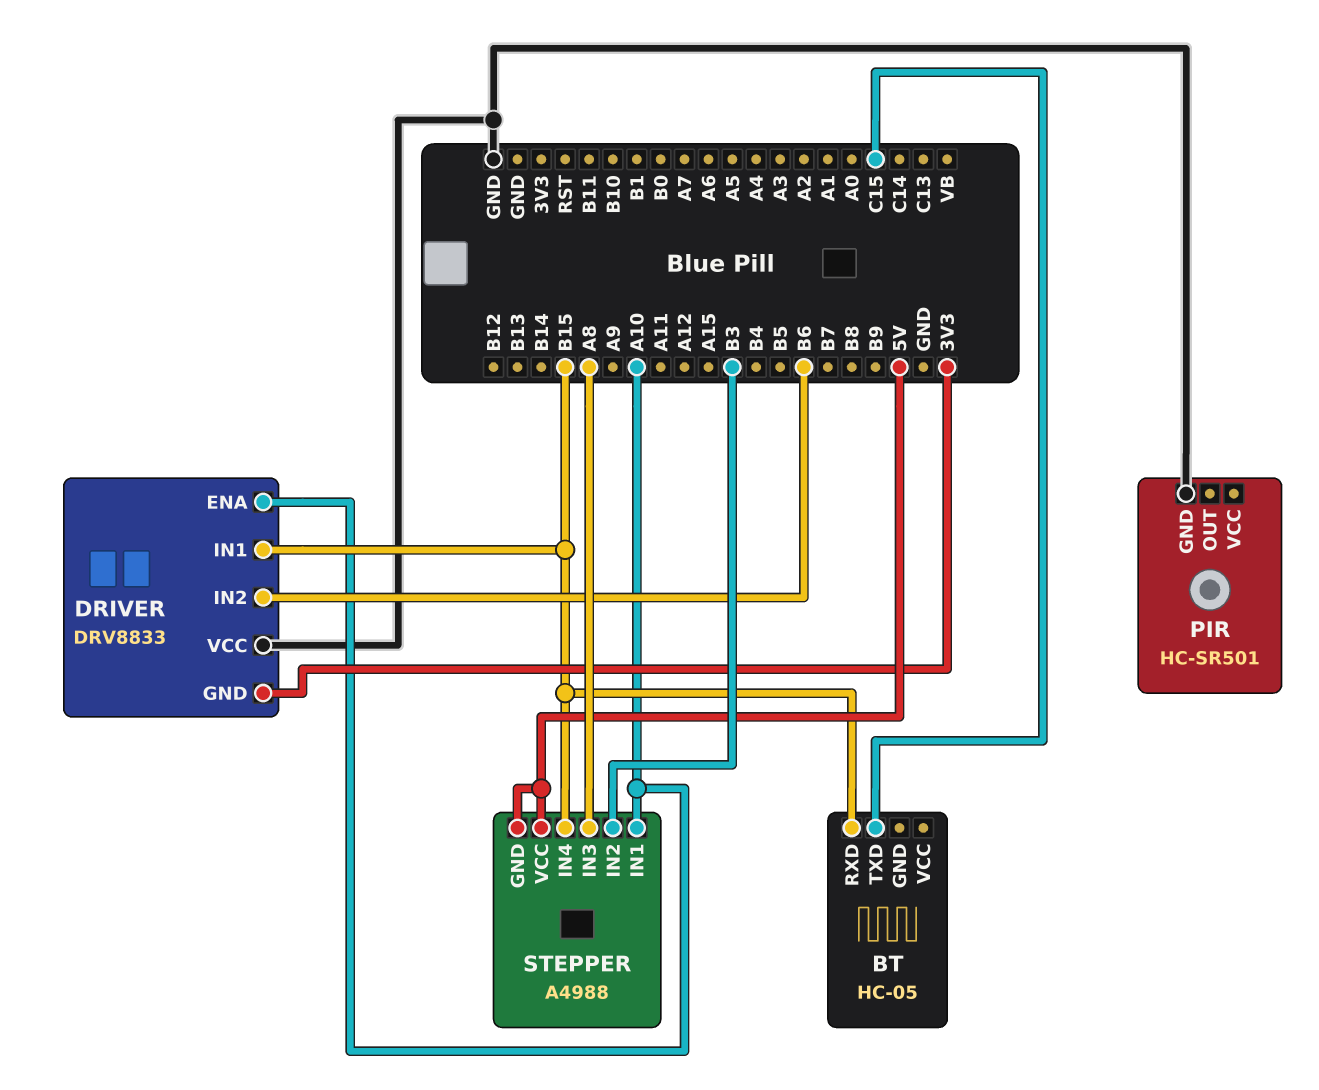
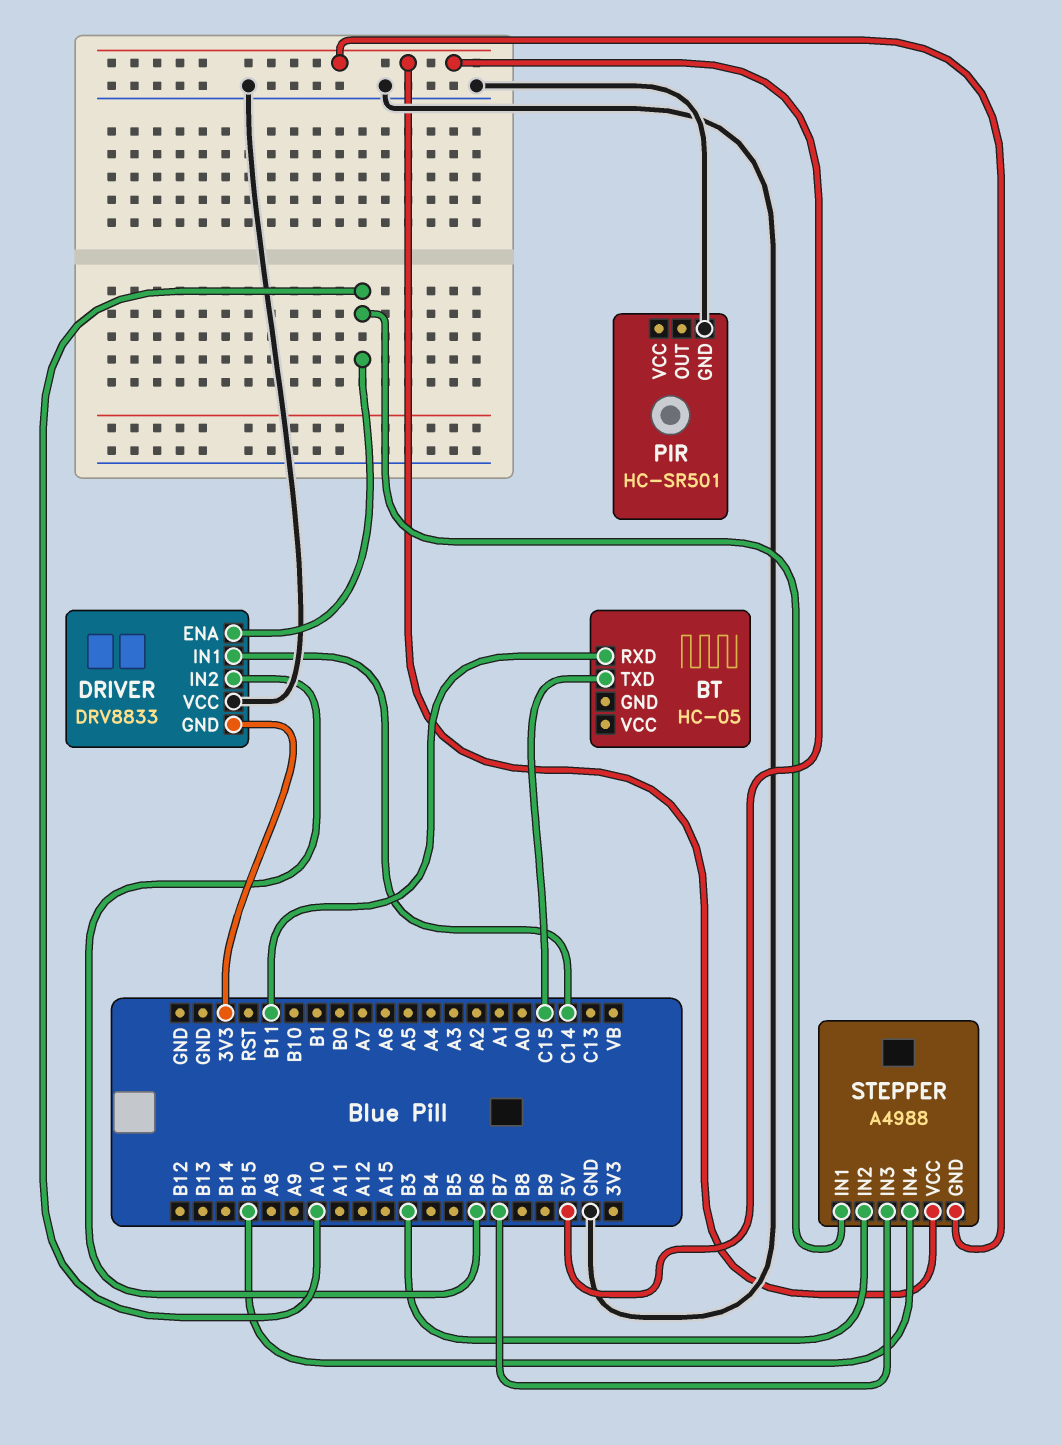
BT pin RXD: B15 -> B11
DRIVER pin IN1: B15 -> C14
STEPPER pin IN3: A8 -> B7

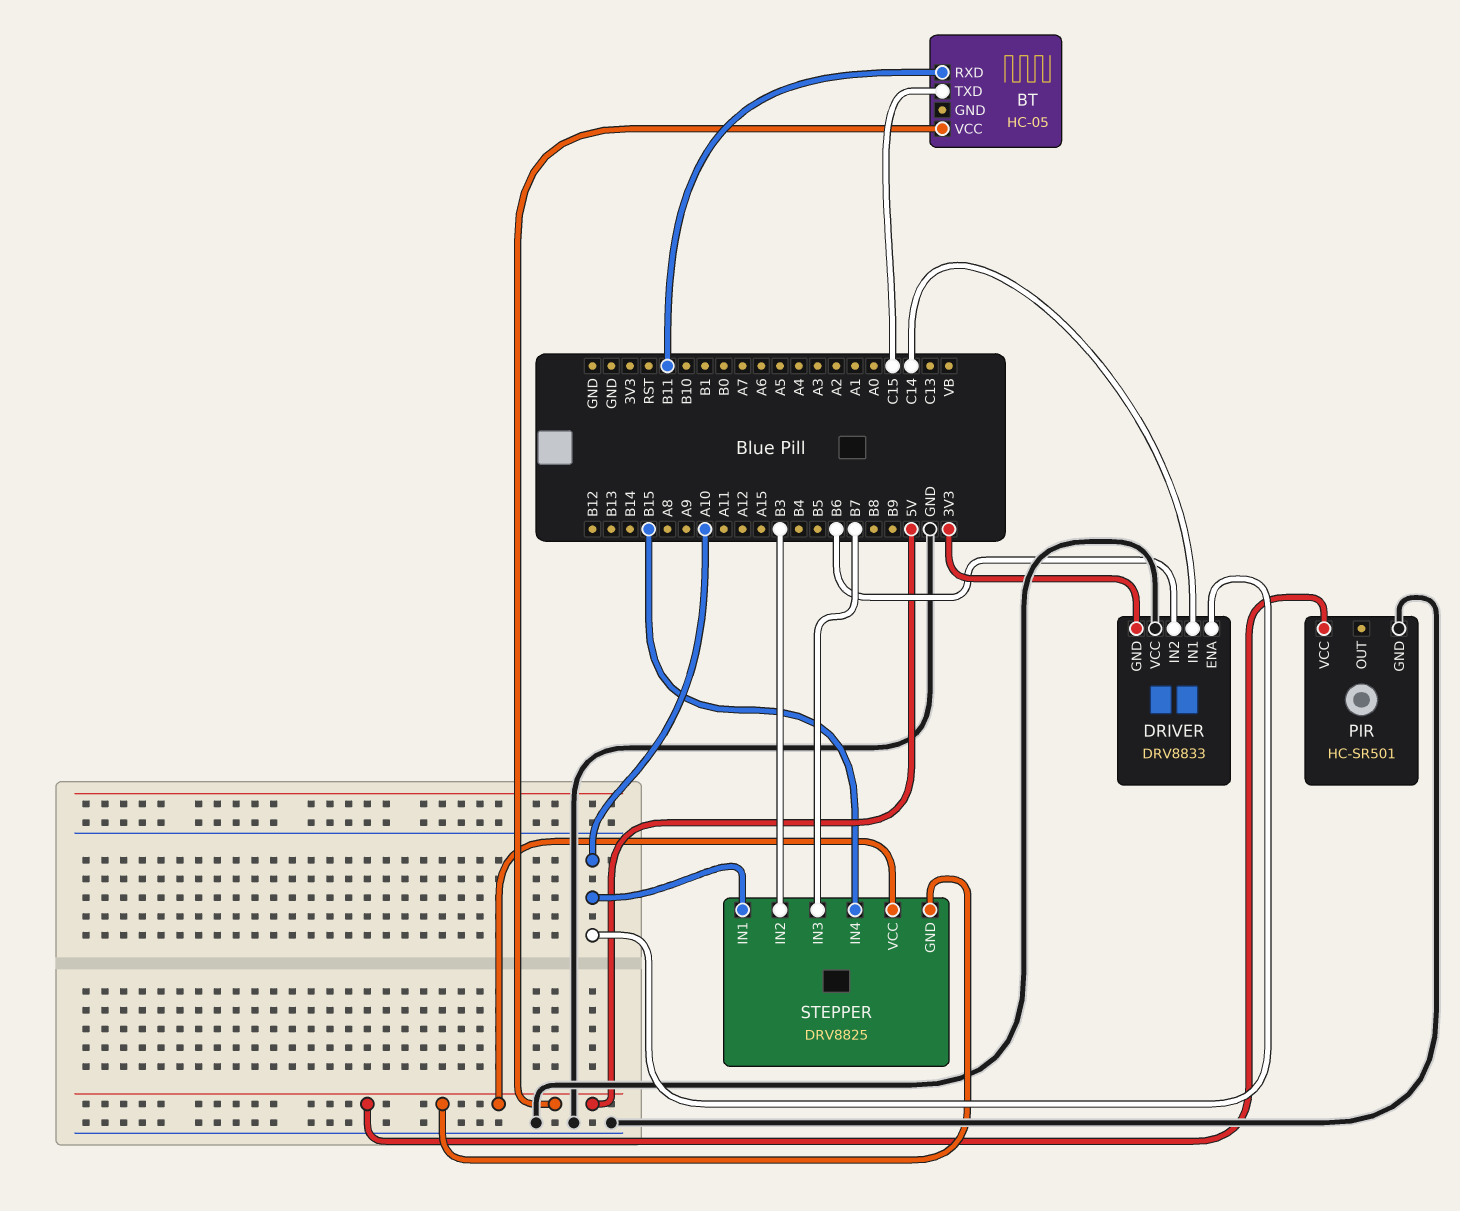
BT pin VCC: none -> 5V
PIR pin VCC: none -> 5V
STEPPER: A4988 -> DRV8825

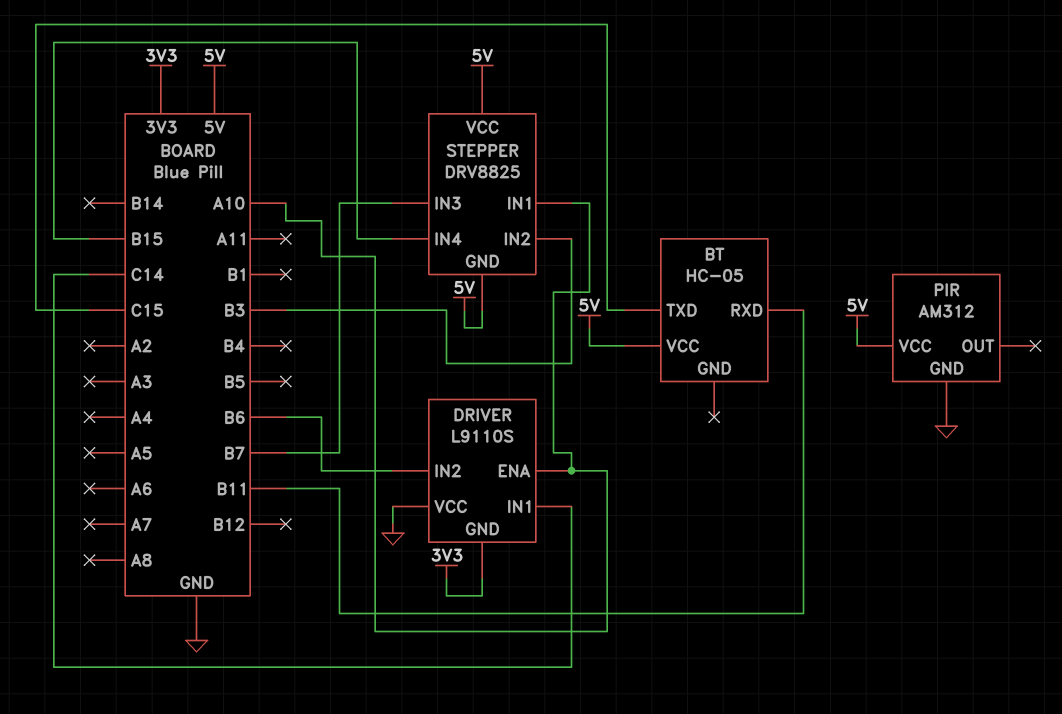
DRIVER: DRV8833 -> L9110S
PIR: HC-SR501 -> AM312

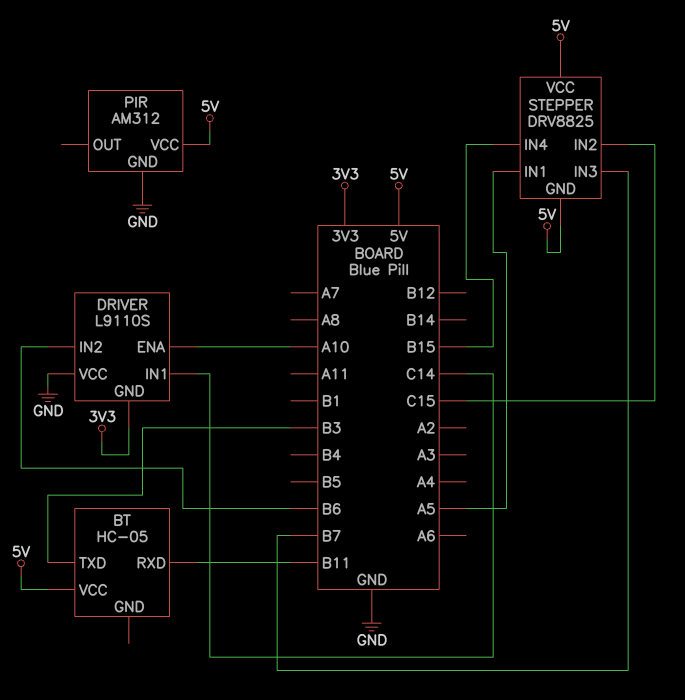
BT pin TXD: C15 -> B3
STEPPER pin IN1: A10 -> A5
STEPPER pin IN2: B3 -> C15

